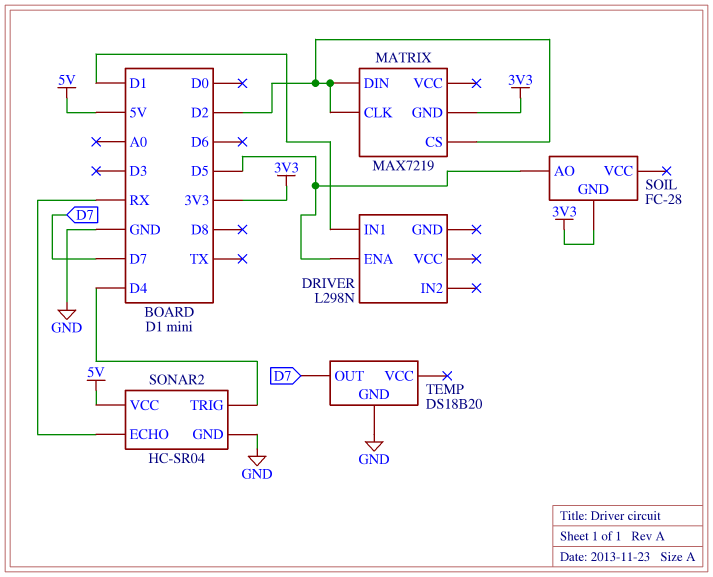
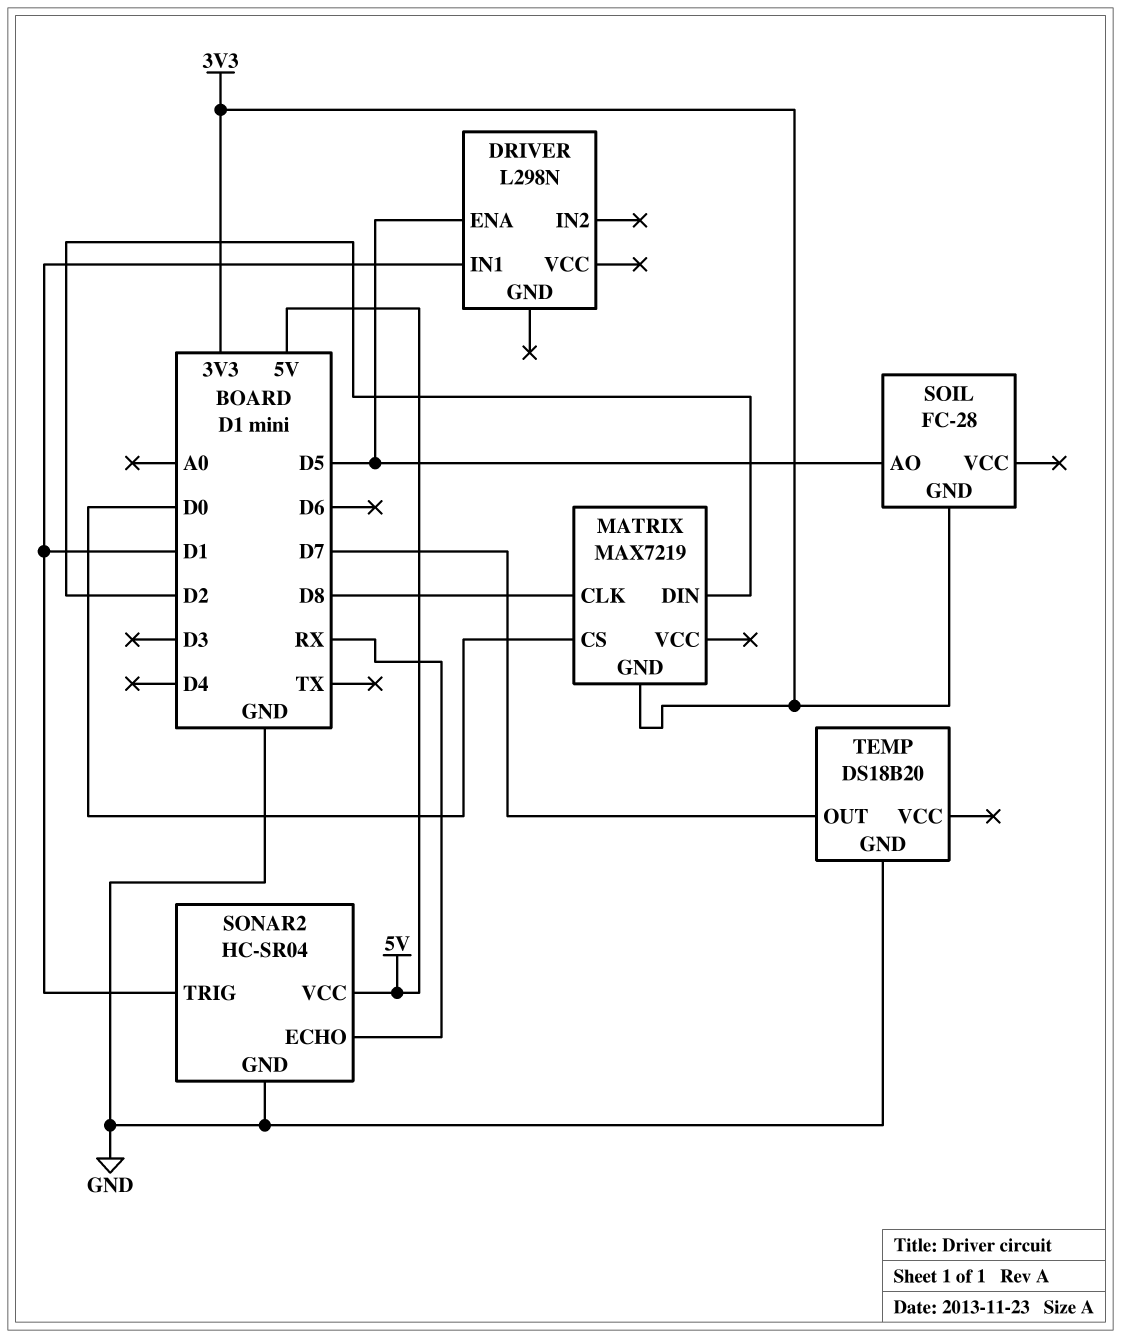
MATRIX pin CLK: D2 -> D8
MATRIX pin CS: D2 -> D0
SONAR2 pin TRIG: D4 -> D1

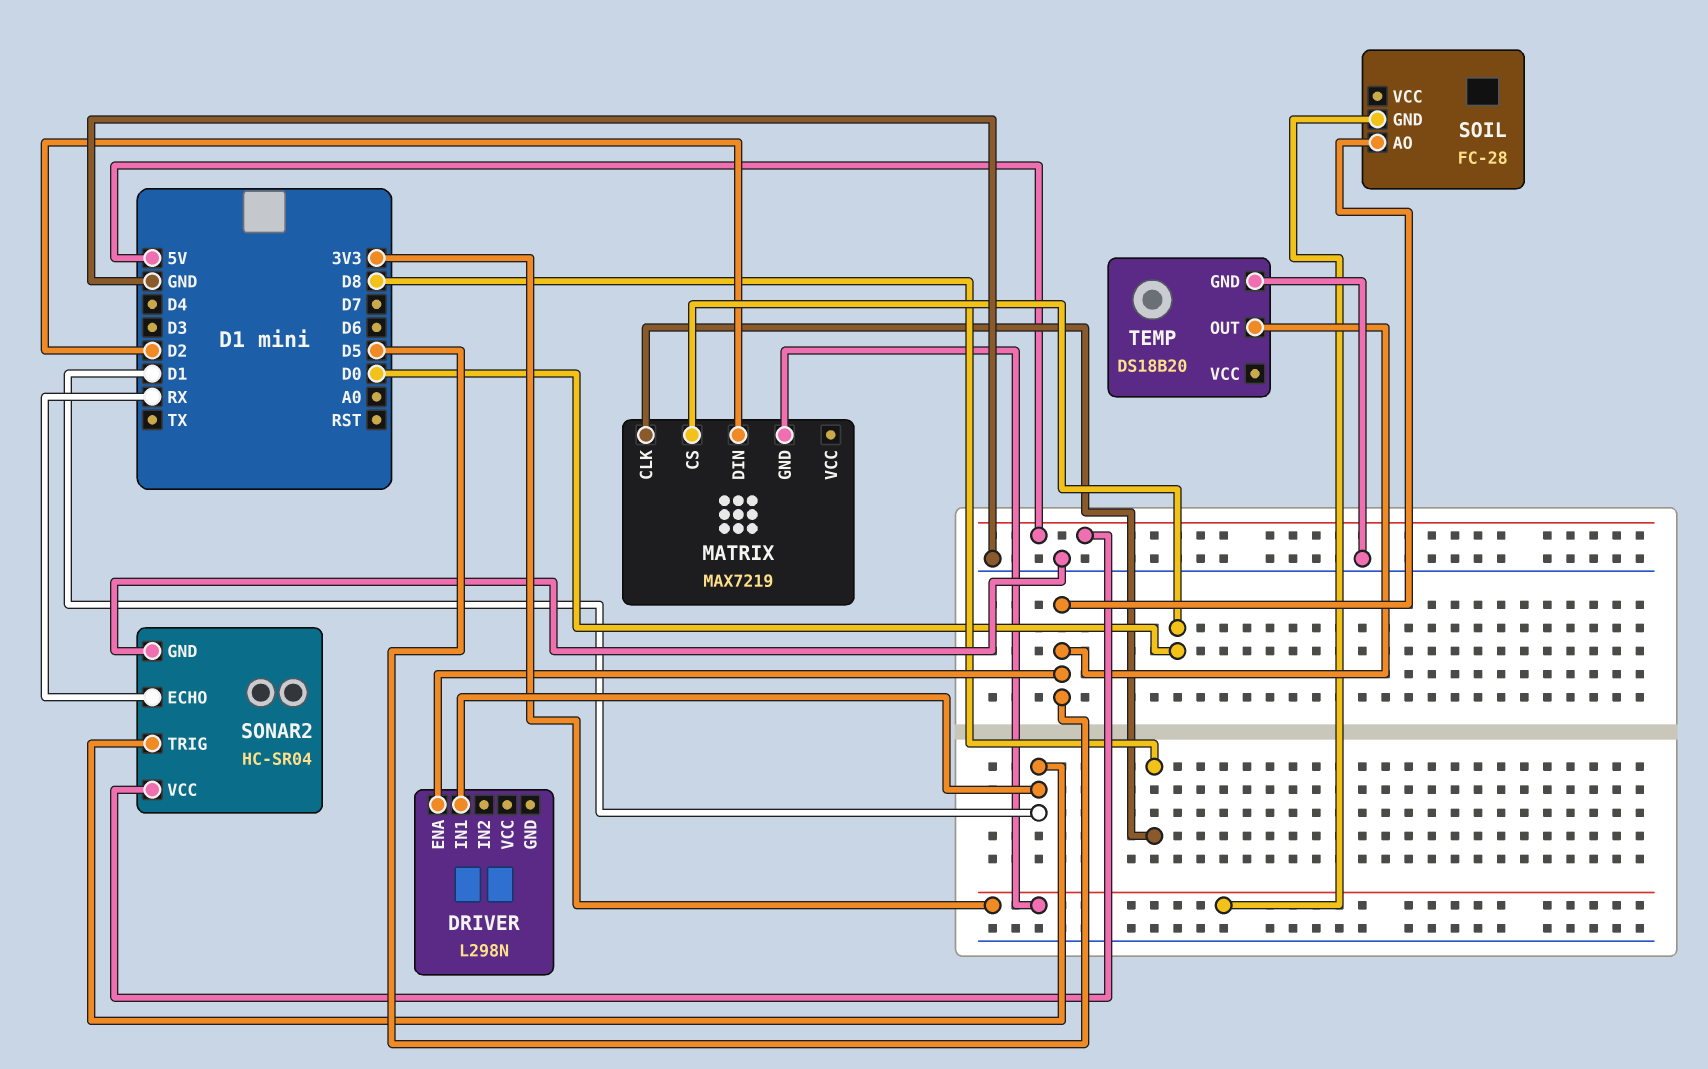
TEMP pin OUT: D7 -> D5

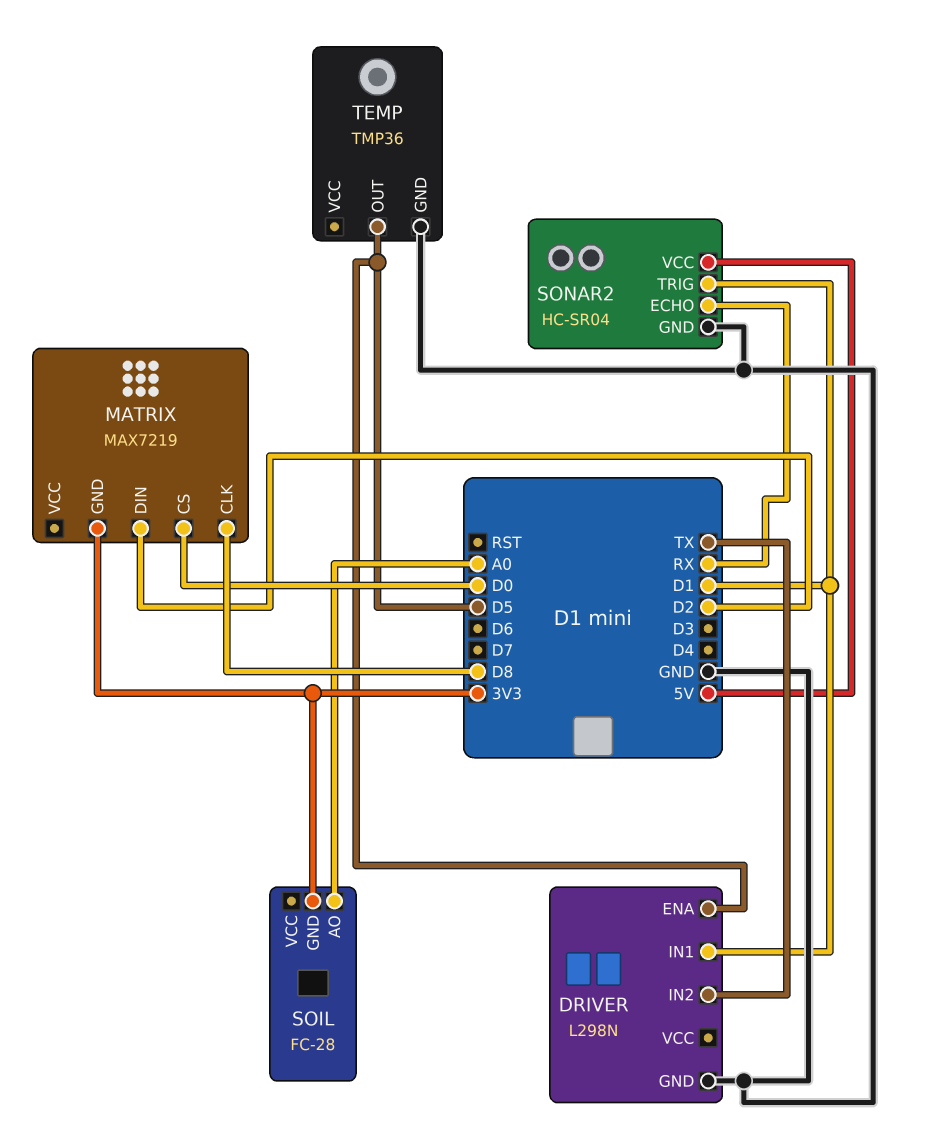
DRIVER pin GND: none -> GND
DRIVER pin IN2: none -> TX
SOIL pin AO: D5 -> A0
TEMP: DS18B20 -> TMP36

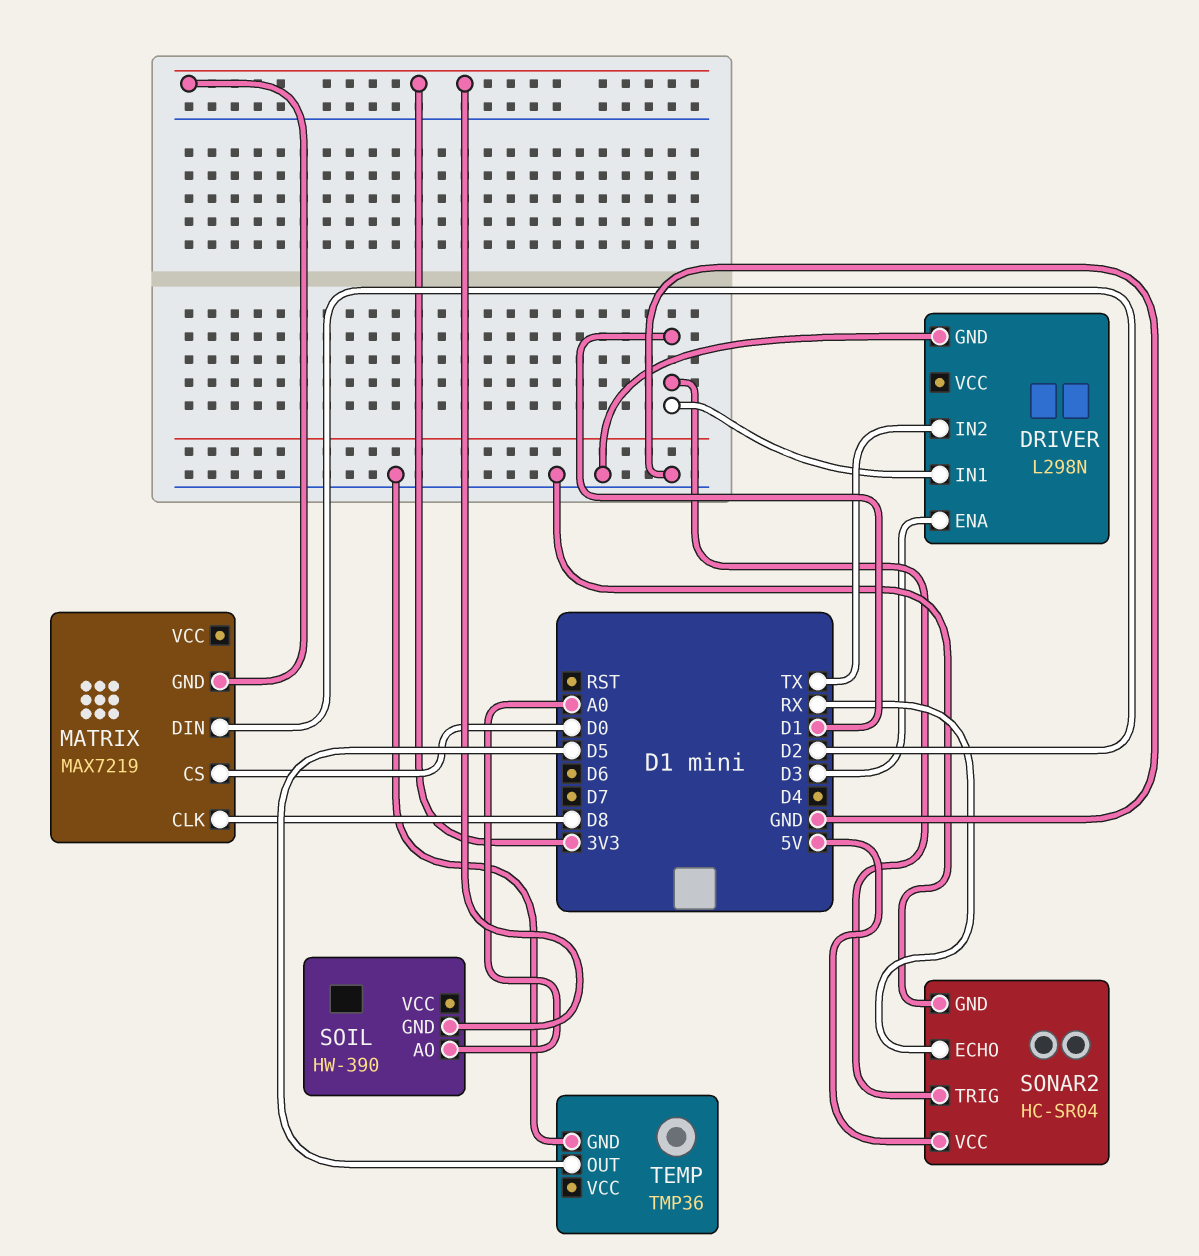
DRIVER pin ENA: D5 -> D3
SOIL: FC-28 -> HW-390

